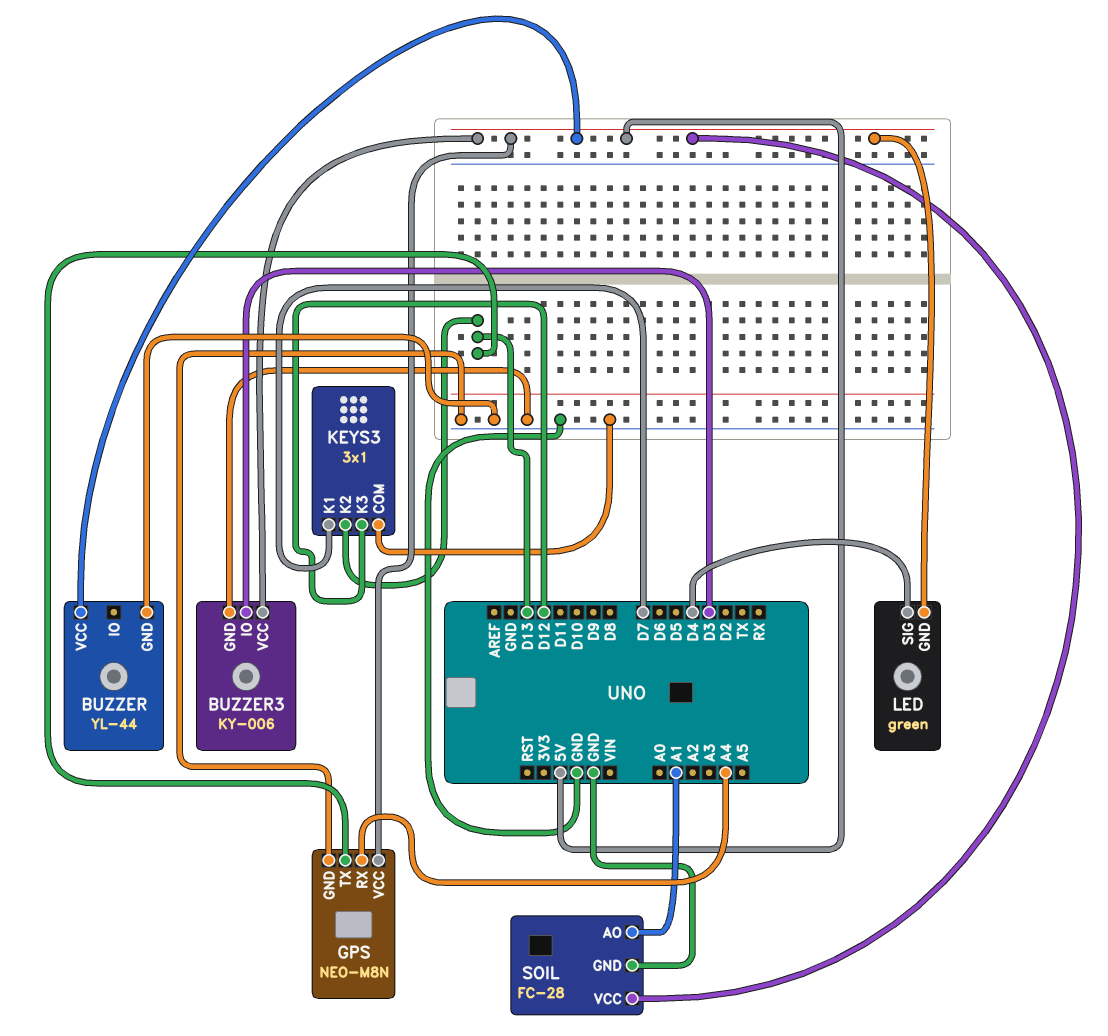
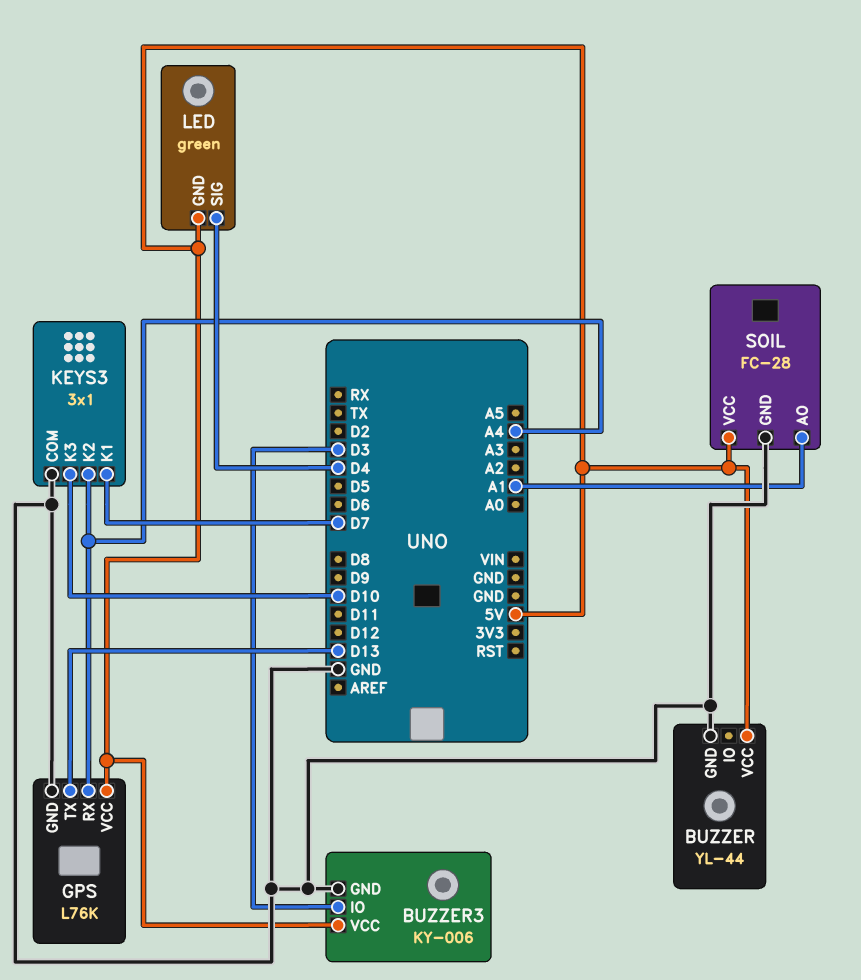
GPS: NEO-M8N -> L76K
KEYS3 pin K2: D13 -> A4
KEYS3 pin K3: D12 -> D10

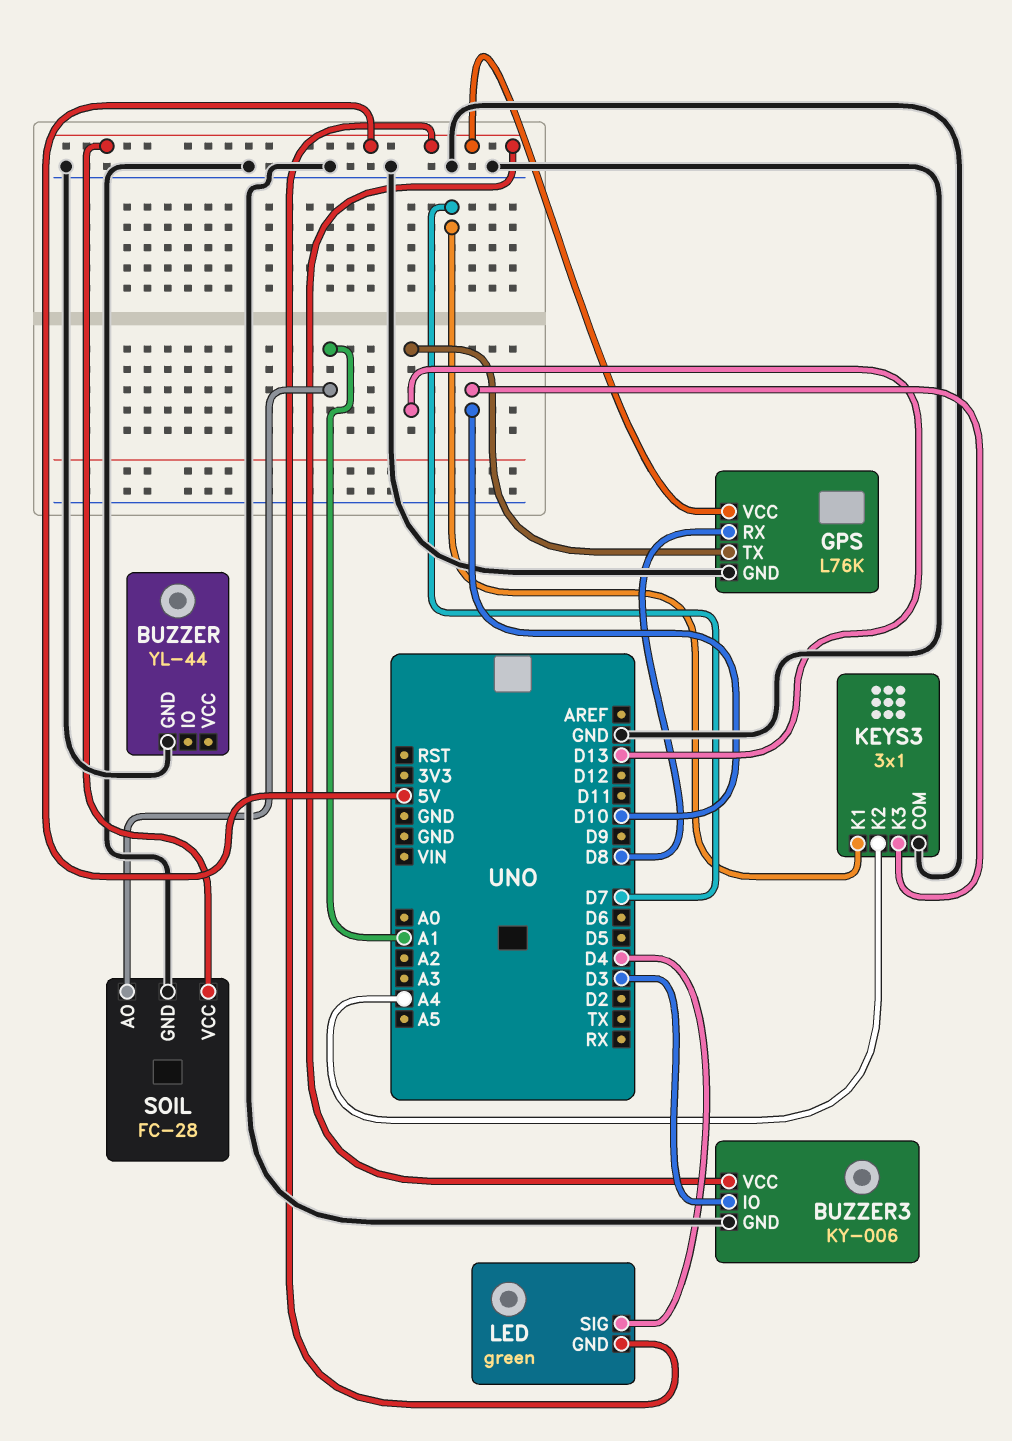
BUZZER pin VCC: 5V -> none
GPS pin RX: A4 -> D8

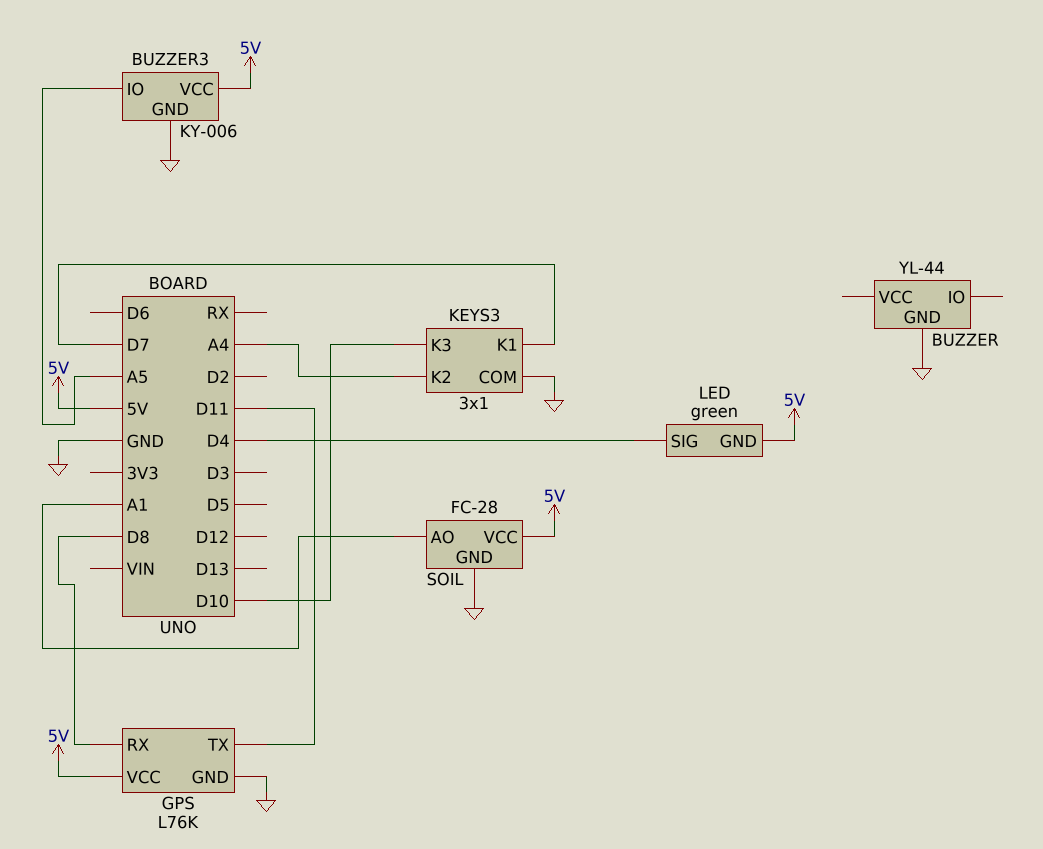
BUZZER3 pin IO: D3 -> A5
GPS pin TX: D13 -> D11

